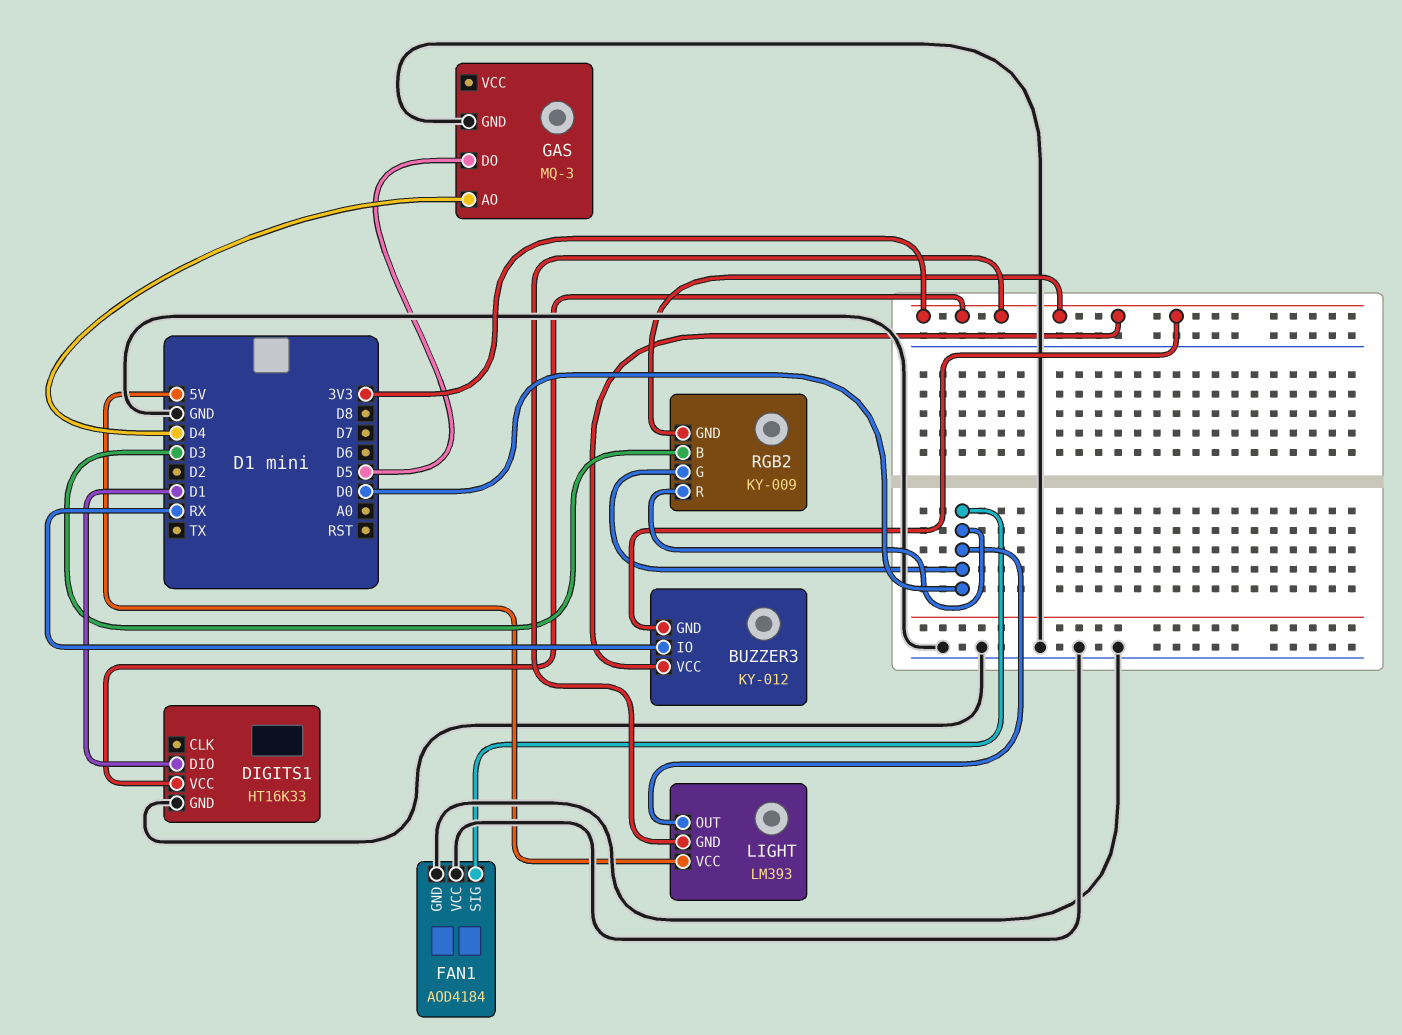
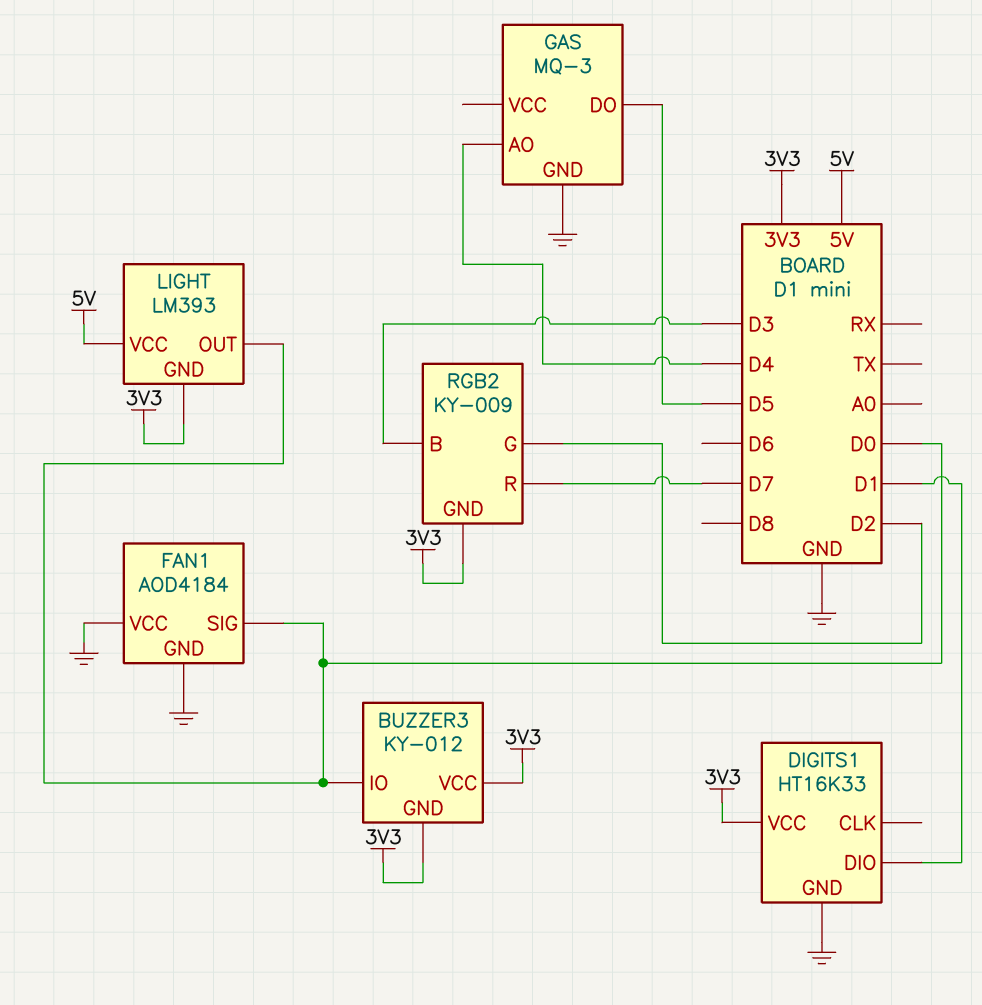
BUZZER3 pin IO: RX -> D0
RGB2 pin G: D0 -> D2
RGB2 pin R: D0 -> D7

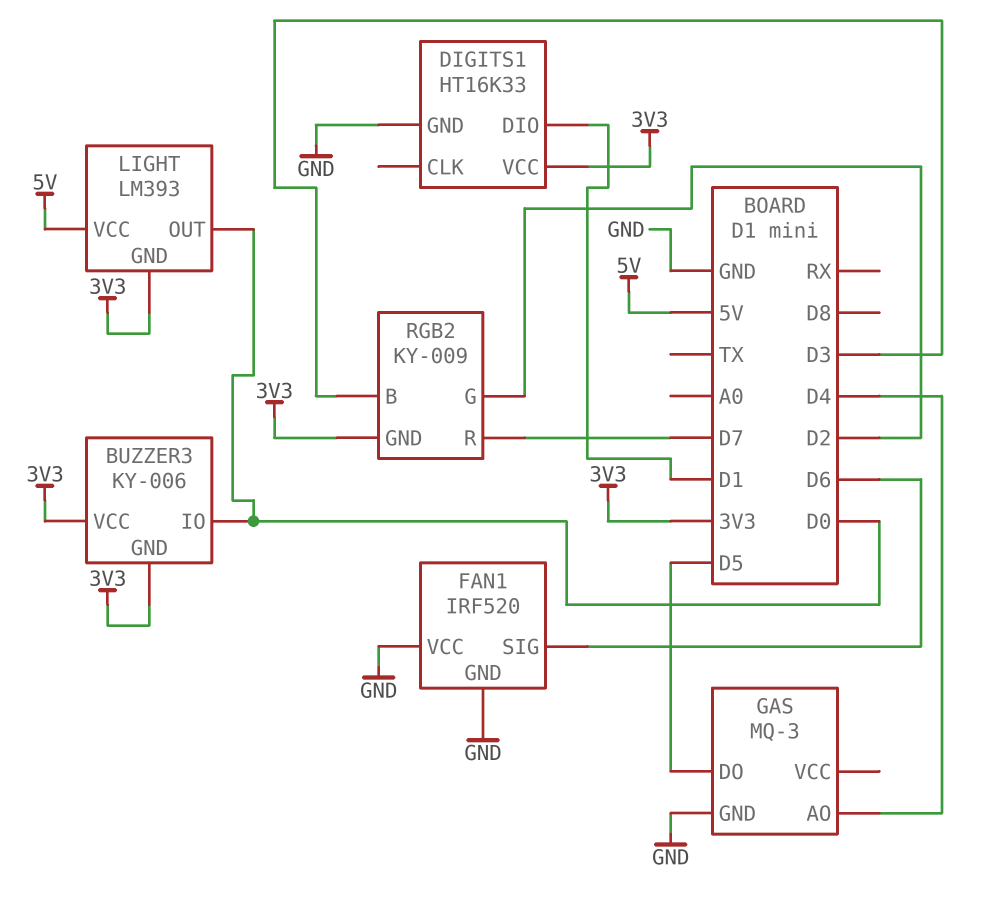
BUZZER3: KY-012 -> KY-006
FAN1: AOD4184 -> IRF520
FAN1 pin SIG: D0 -> D6

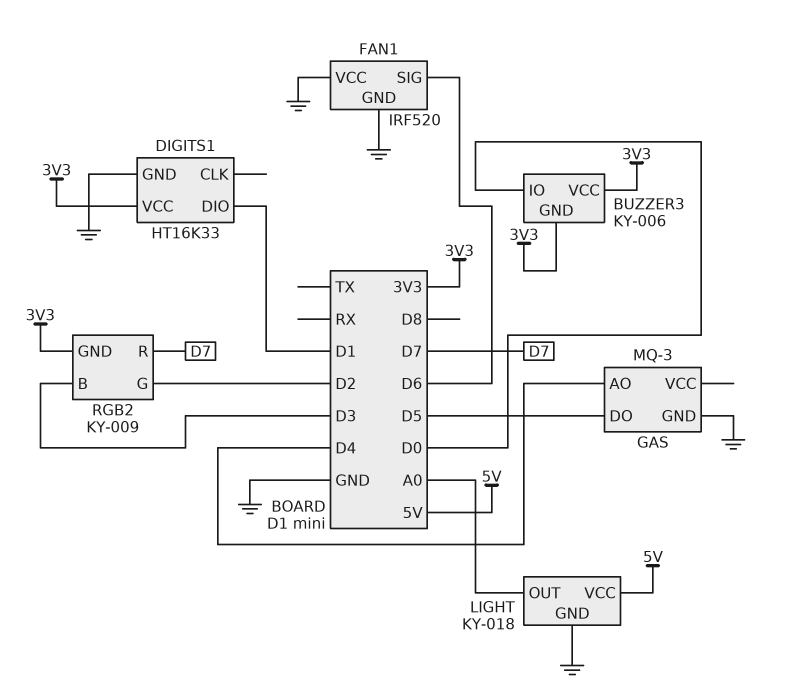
LIGHT: LM393 -> KY-018
LIGHT pin GND: 3V3 -> GND
LIGHT pin OUT: D0 -> A0

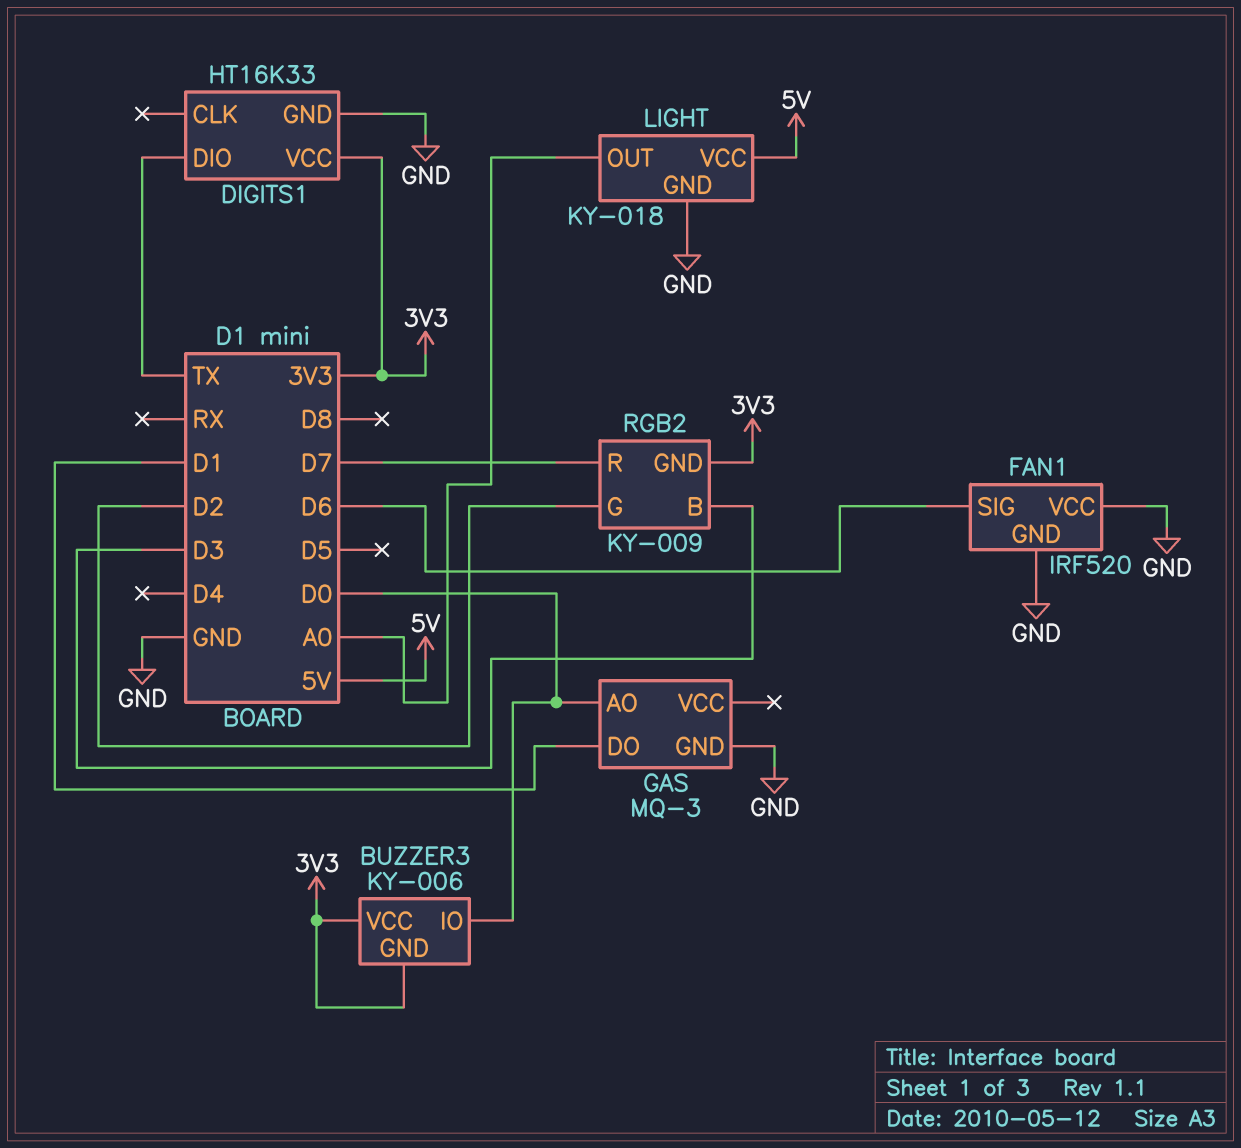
DIGITS1 pin DIO: D1 -> TX
GAS pin AO: D4 -> D0
GAS pin DO: D5 -> D1

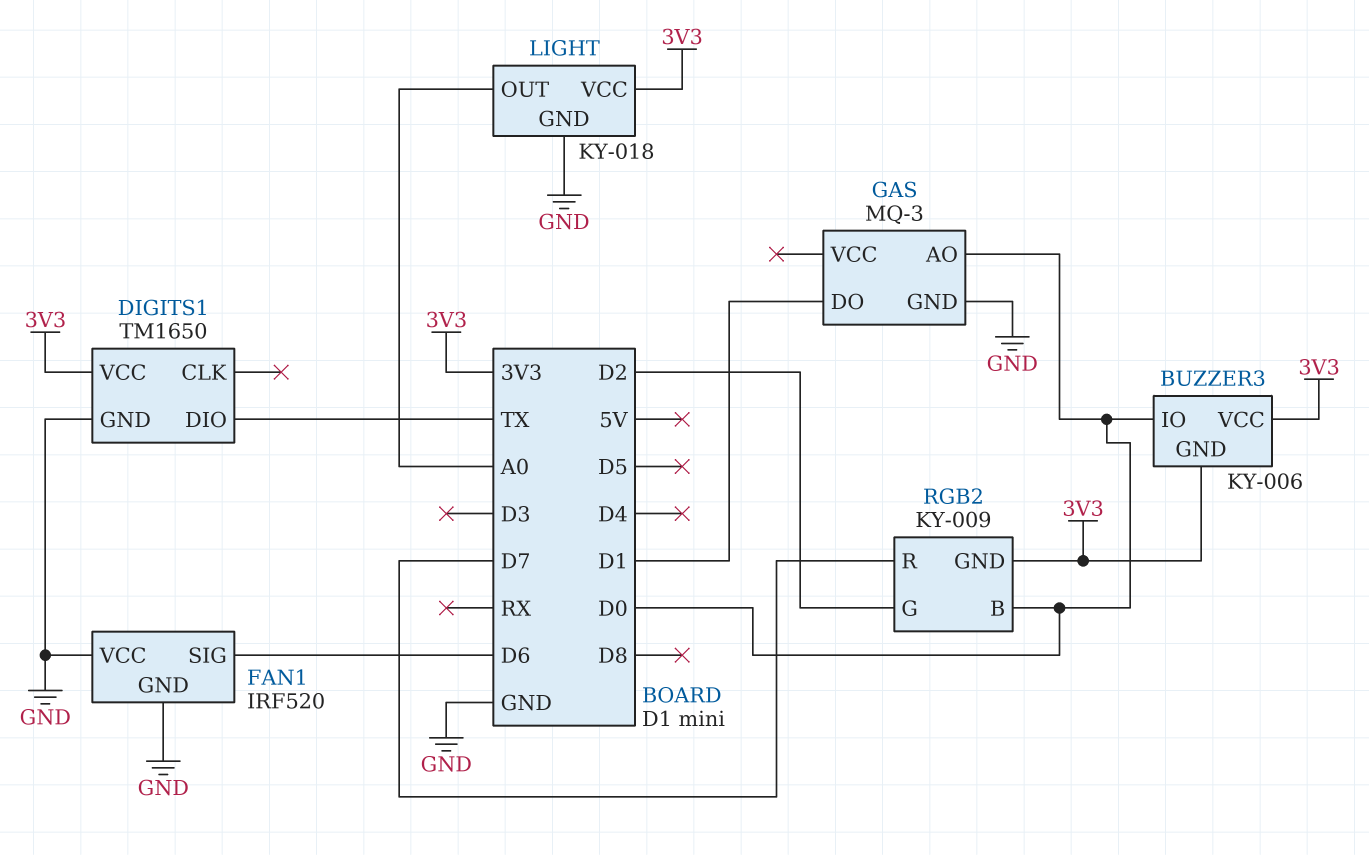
DIGITS1: HT16K33 -> TM1650
LIGHT pin VCC: 5V -> 3V3
RGB2 pin B: D3 -> D0

